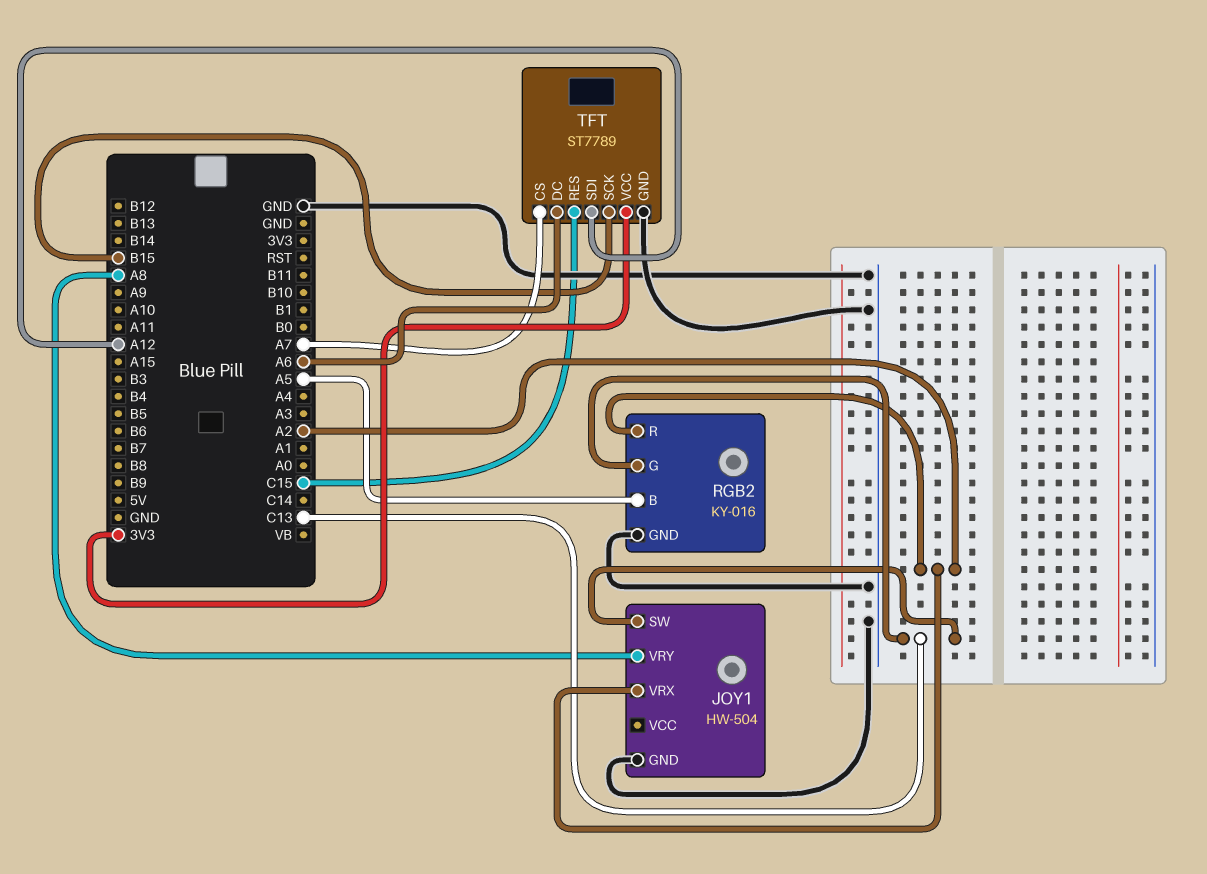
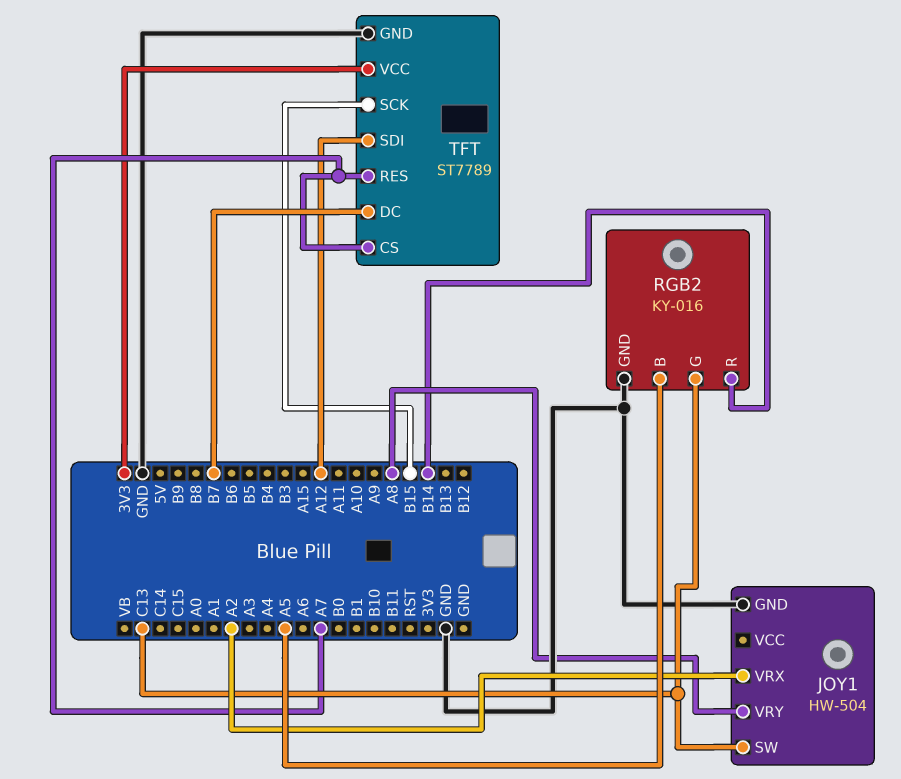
RGB2 pin R: A2 -> B14
TFT pin DC: A6 -> B7
TFT pin RES: C15 -> A7

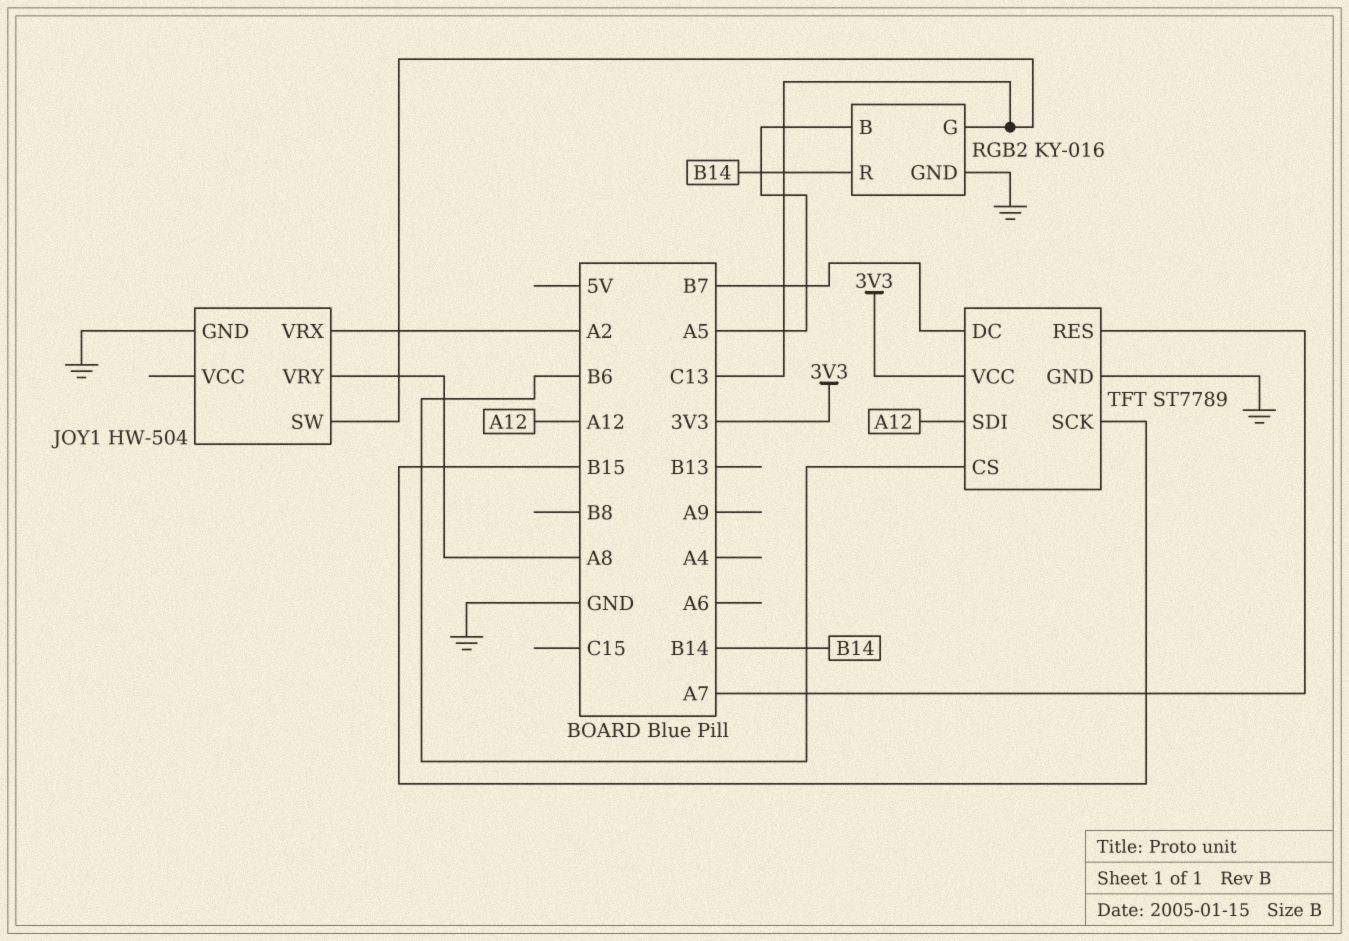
TFT pin CS: A7 -> B6

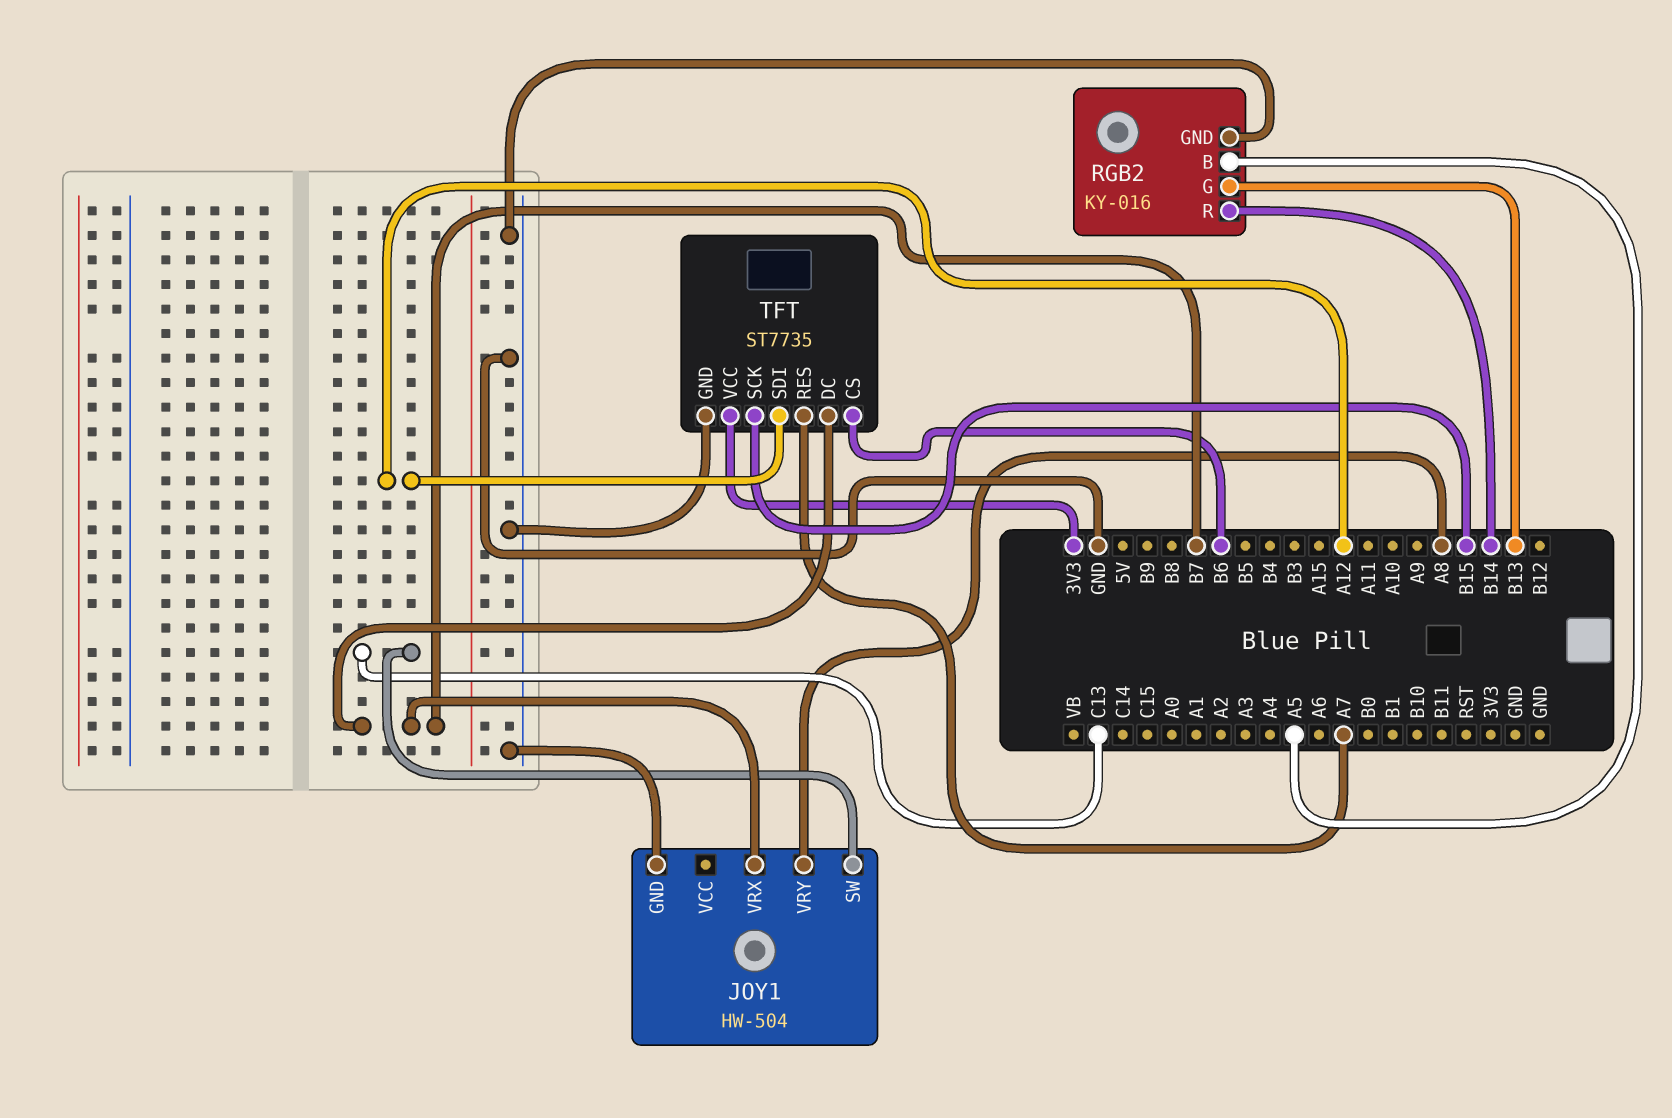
JOY1 pin VRX: A2 -> B7
RGB2 pin G: C13 -> B13
TFT: ST7789 -> ST7735

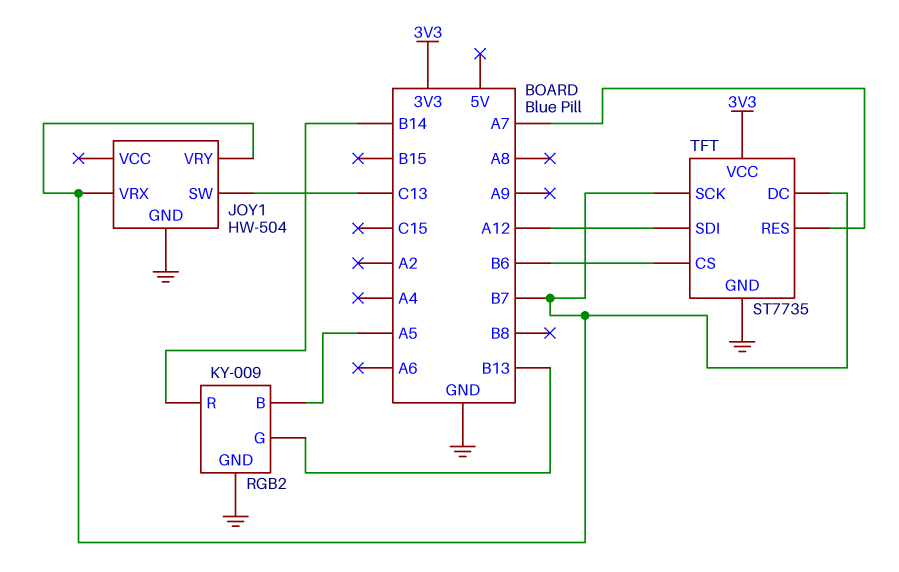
JOY1 pin VRY: A8 -> B7
RGB2: KY-016 -> KY-009
TFT pin SCK: B15 -> B7

